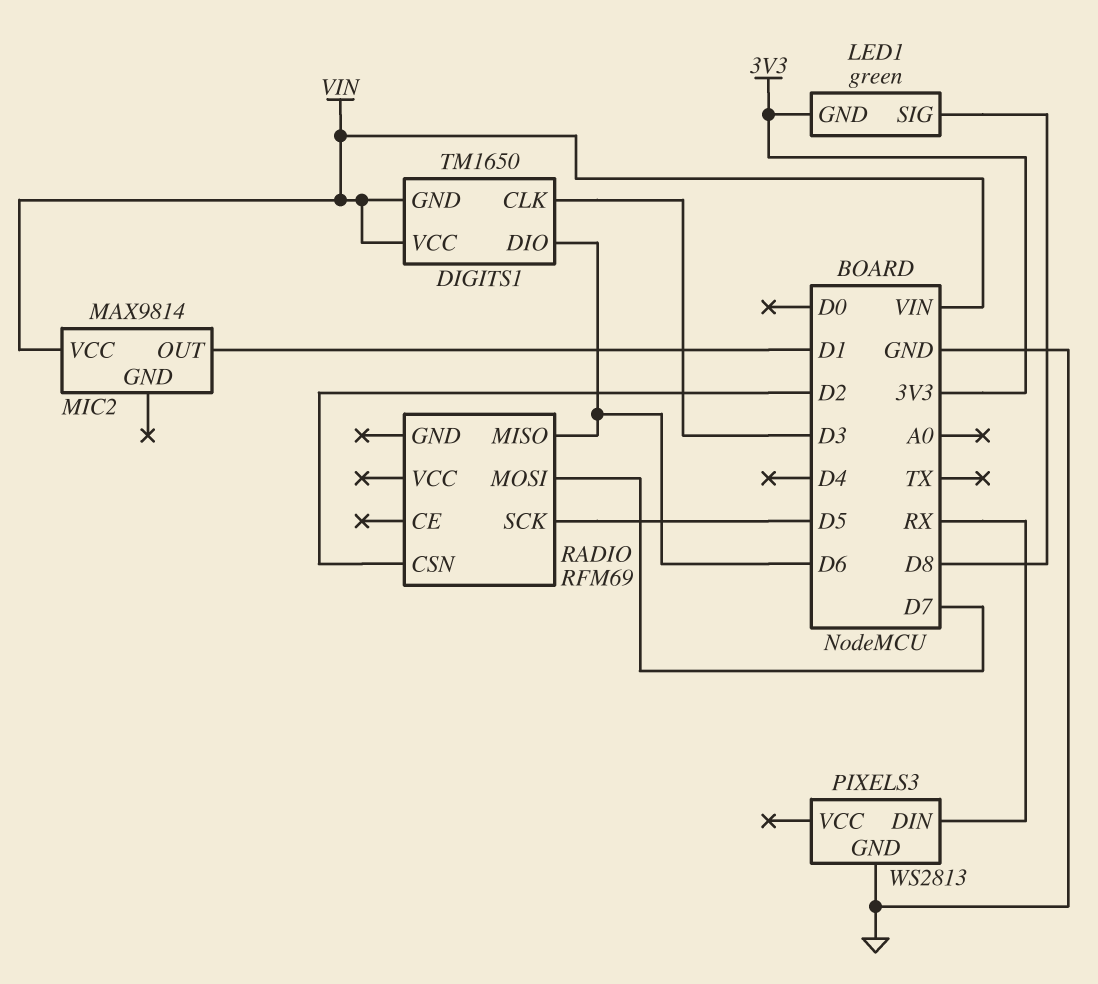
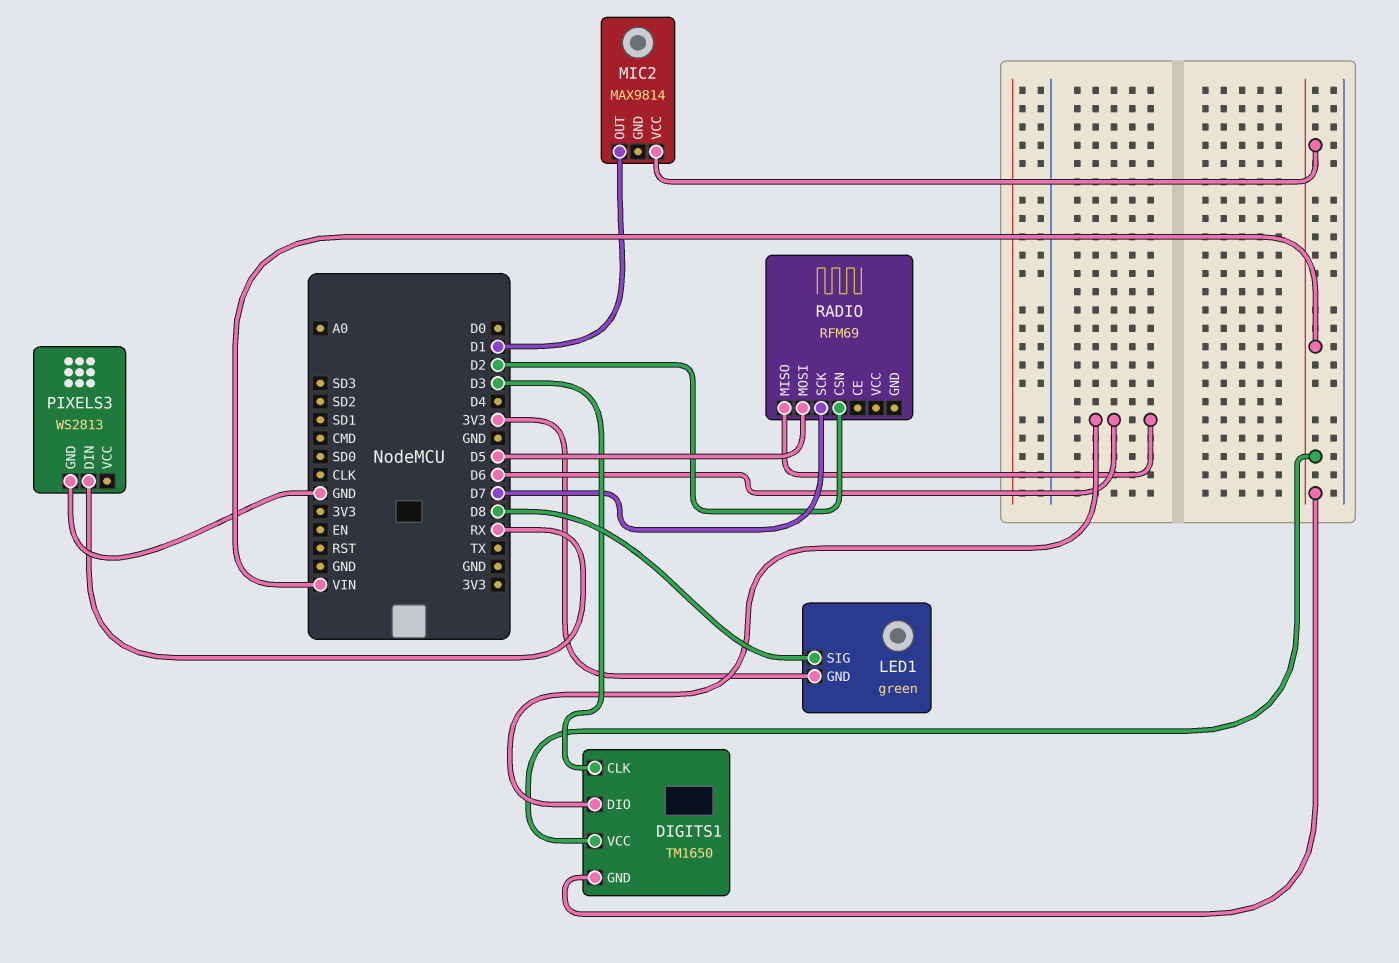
RADIO pin MOSI: D7 -> D5
RADIO pin SCK: D5 -> D7

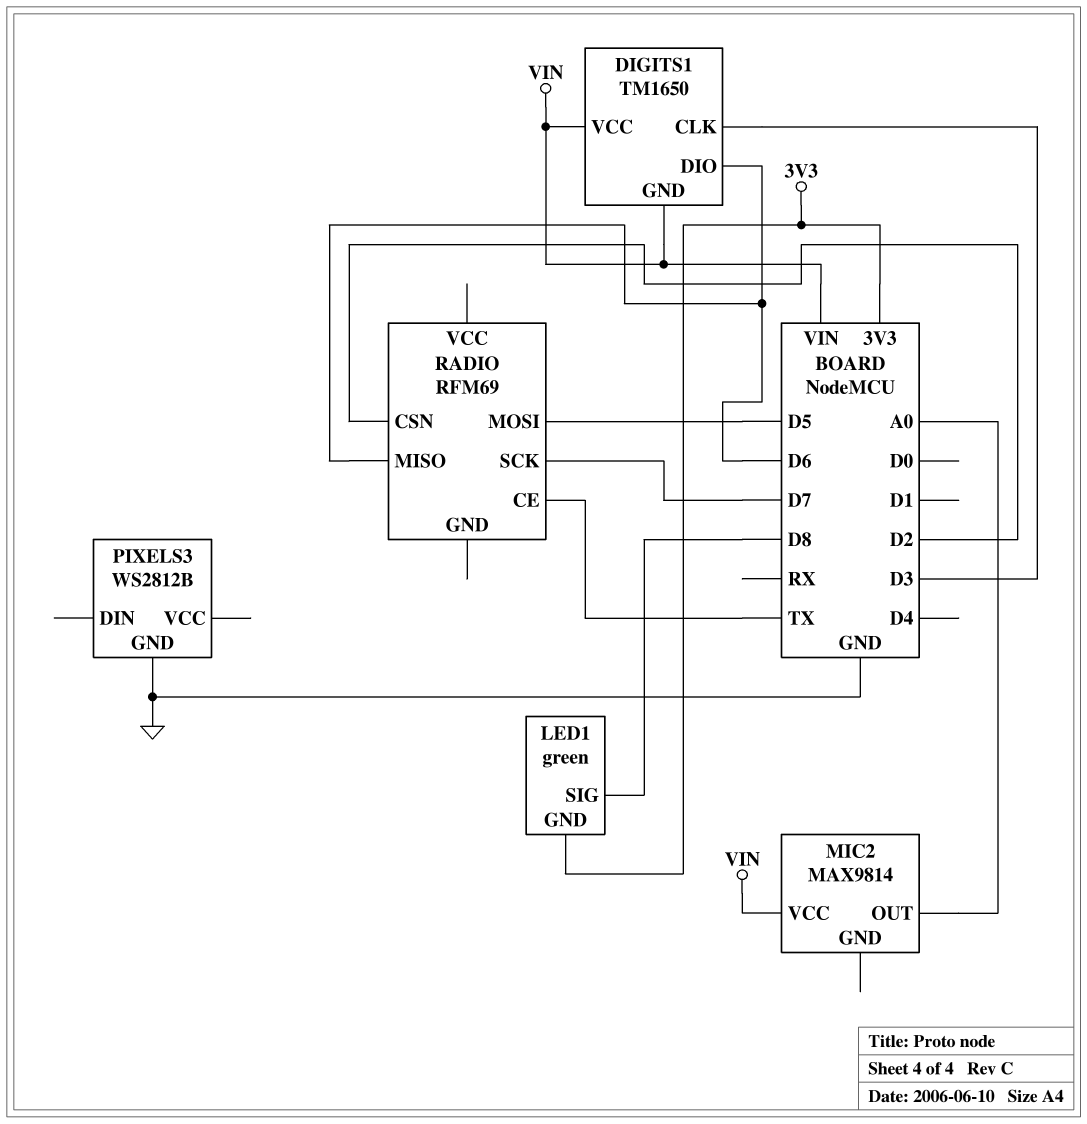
MIC2 pin OUT: D1 -> A0
PIXELS3: WS2813 -> WS2812B
PIXELS3 pin DIN: RX -> none
RADIO pin CE: none -> TX

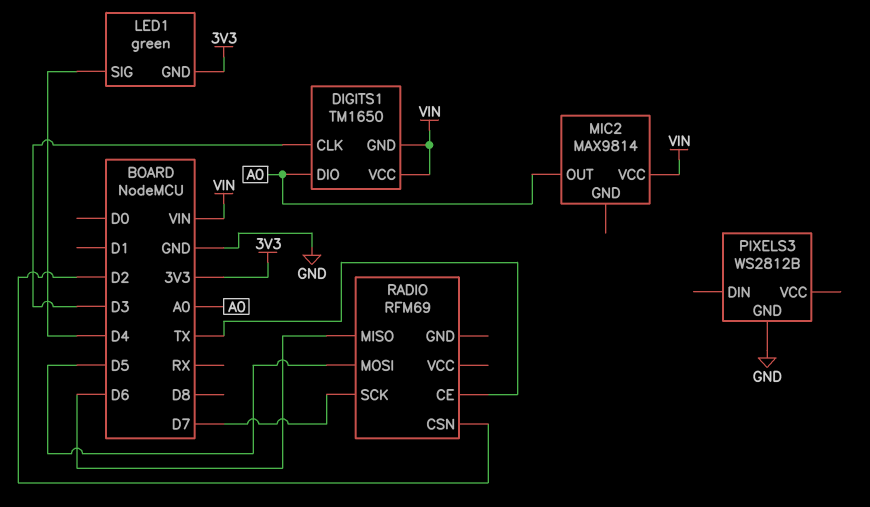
DIGITS1 pin DIO: D6 -> A0
LED1 pin SIG: D8 -> D4

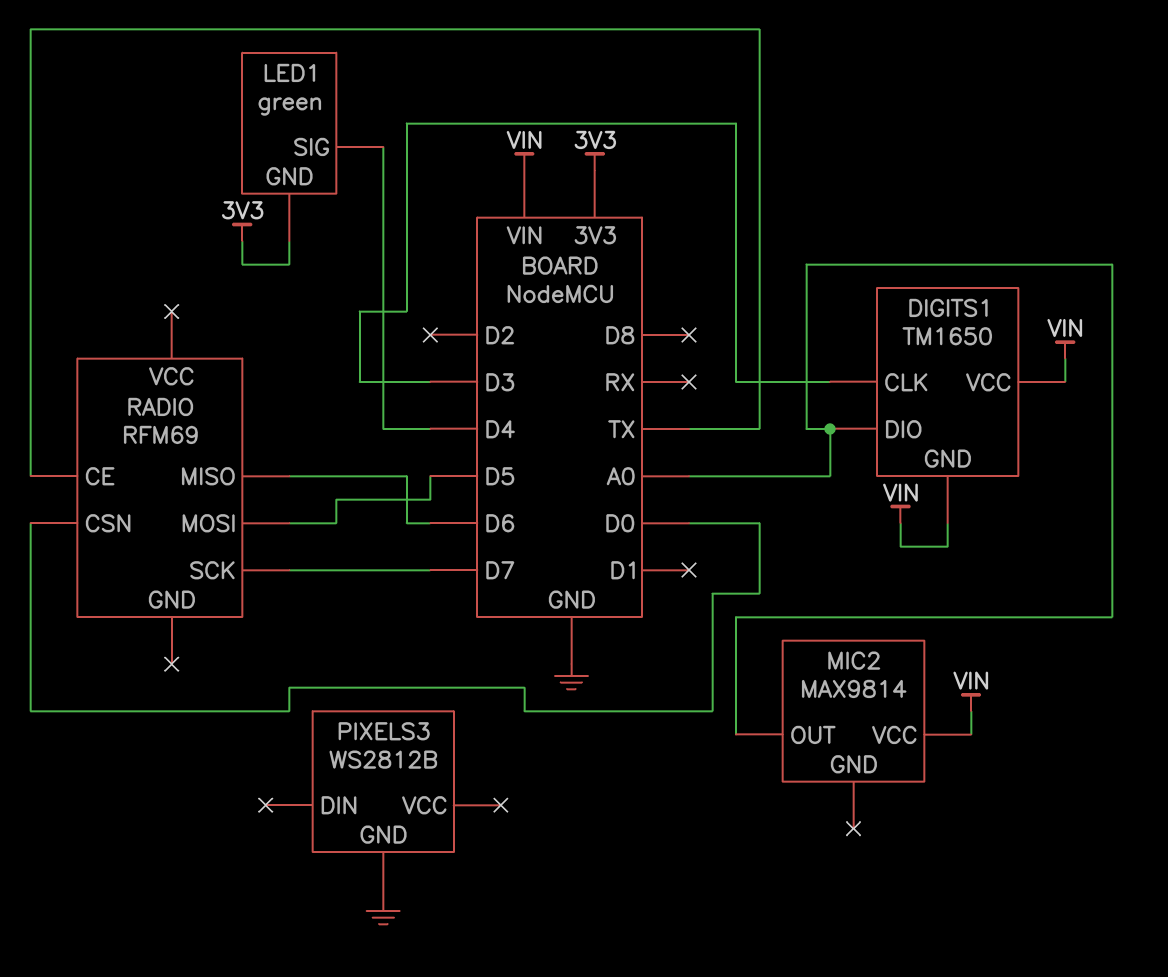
RADIO pin CSN: D2 -> D0

